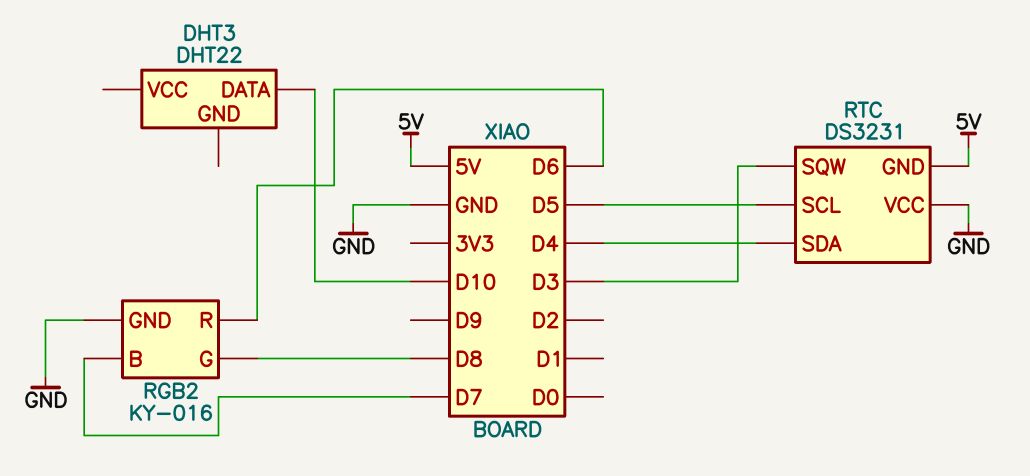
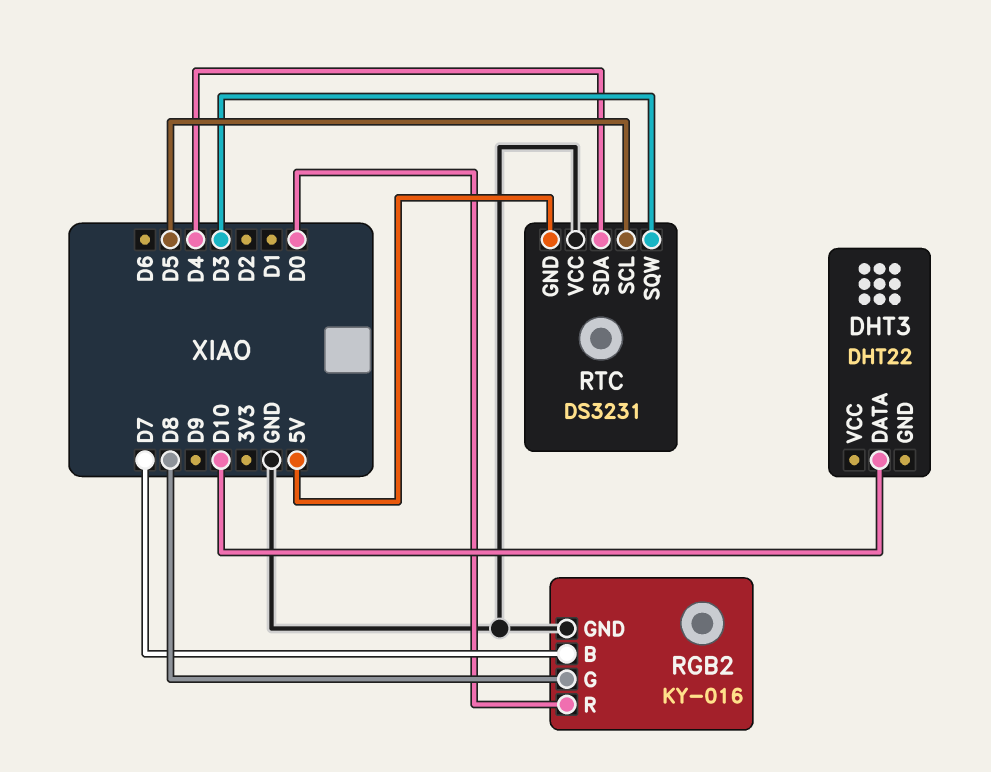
RGB2 pin R: D6 -> D0

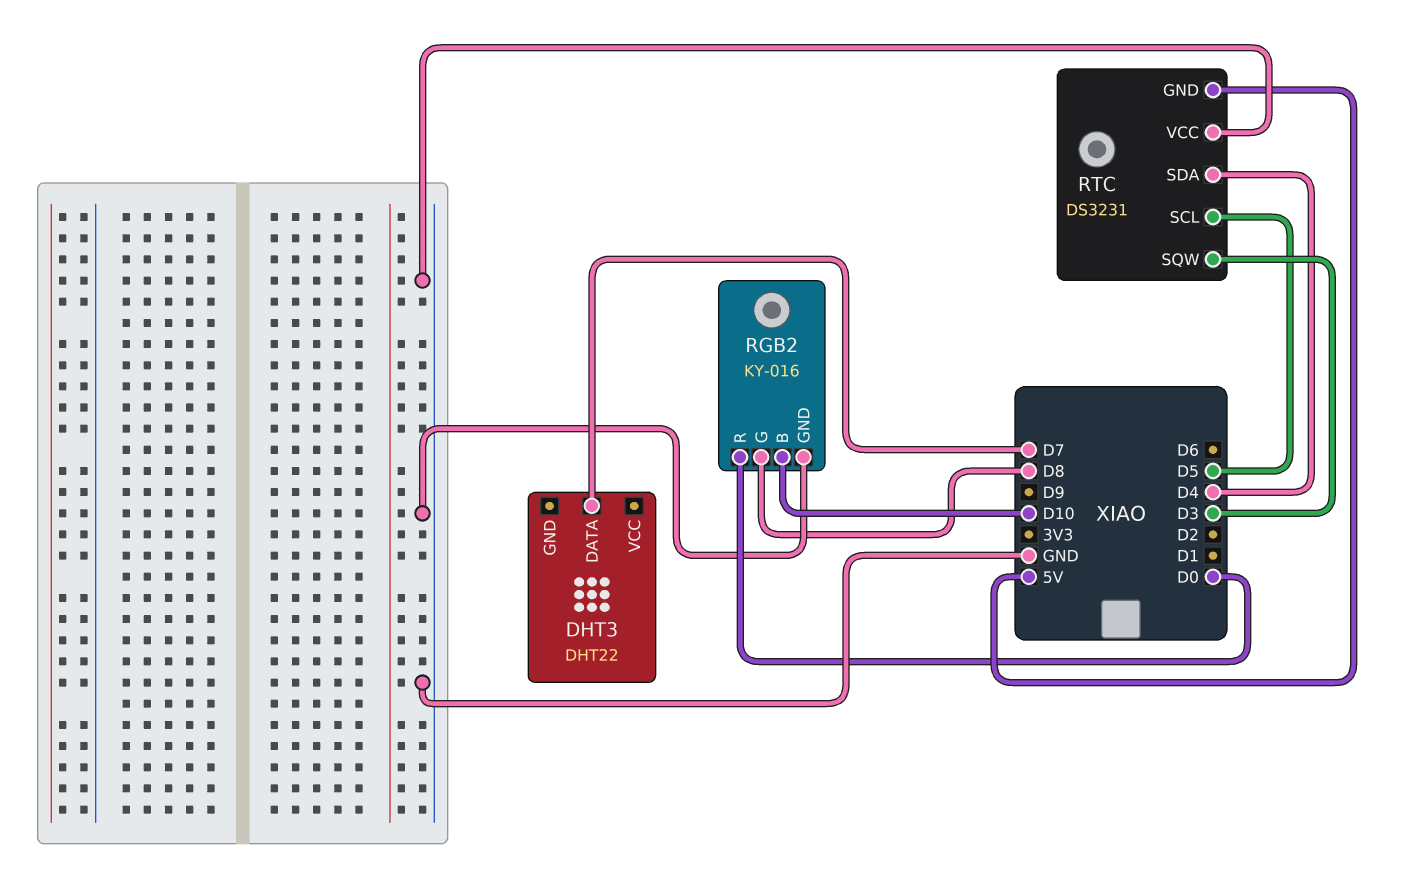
DHT3 pin DATA: D10 -> D7
RGB2 pin B: D7 -> D10

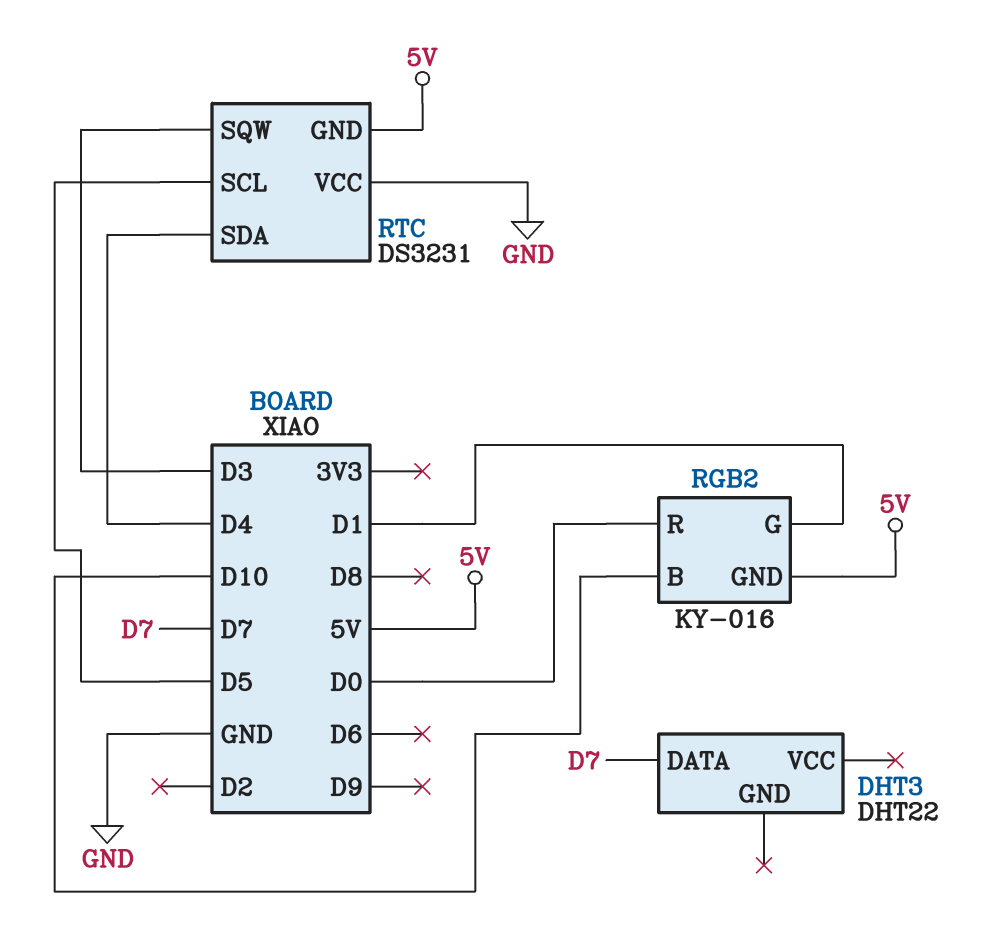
RGB2 pin G: D8 -> D1
RGB2 pin GND: GND -> 5V

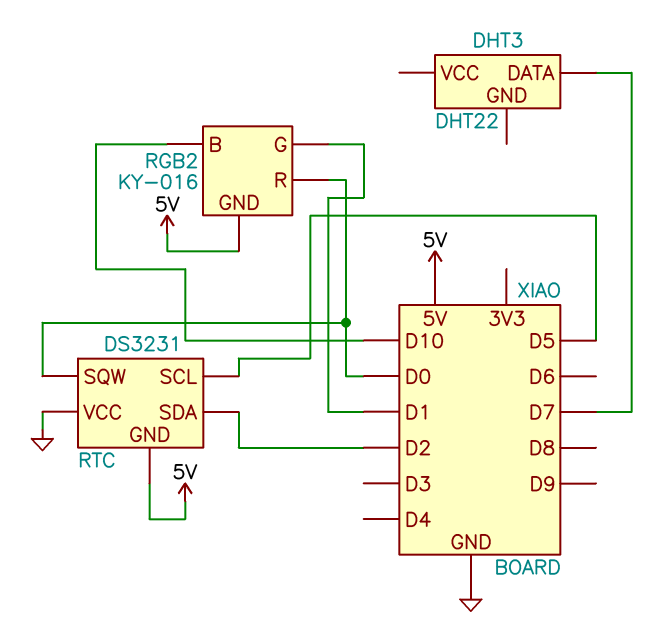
RTC pin SDA: D4 -> D2
RTC pin SQW: D3 -> D0

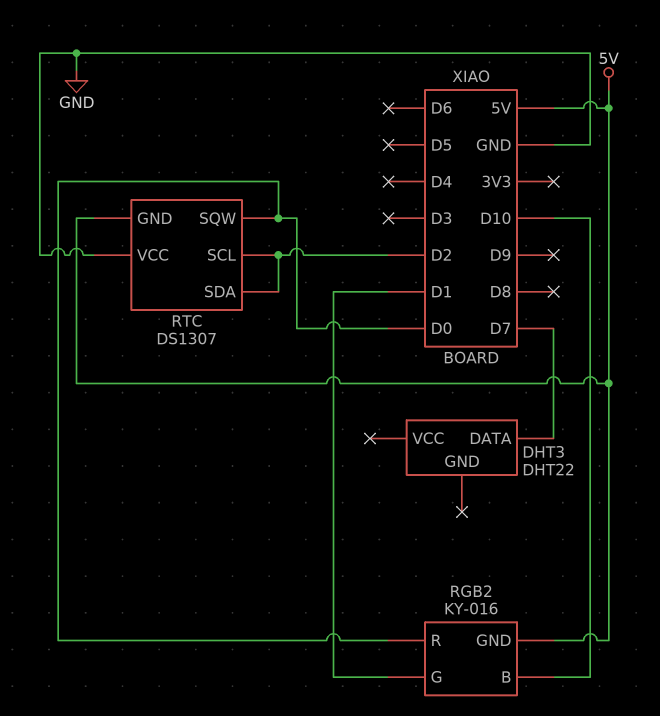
RTC: DS3231 -> DS1307
RTC pin SCL: D5 -> D2

